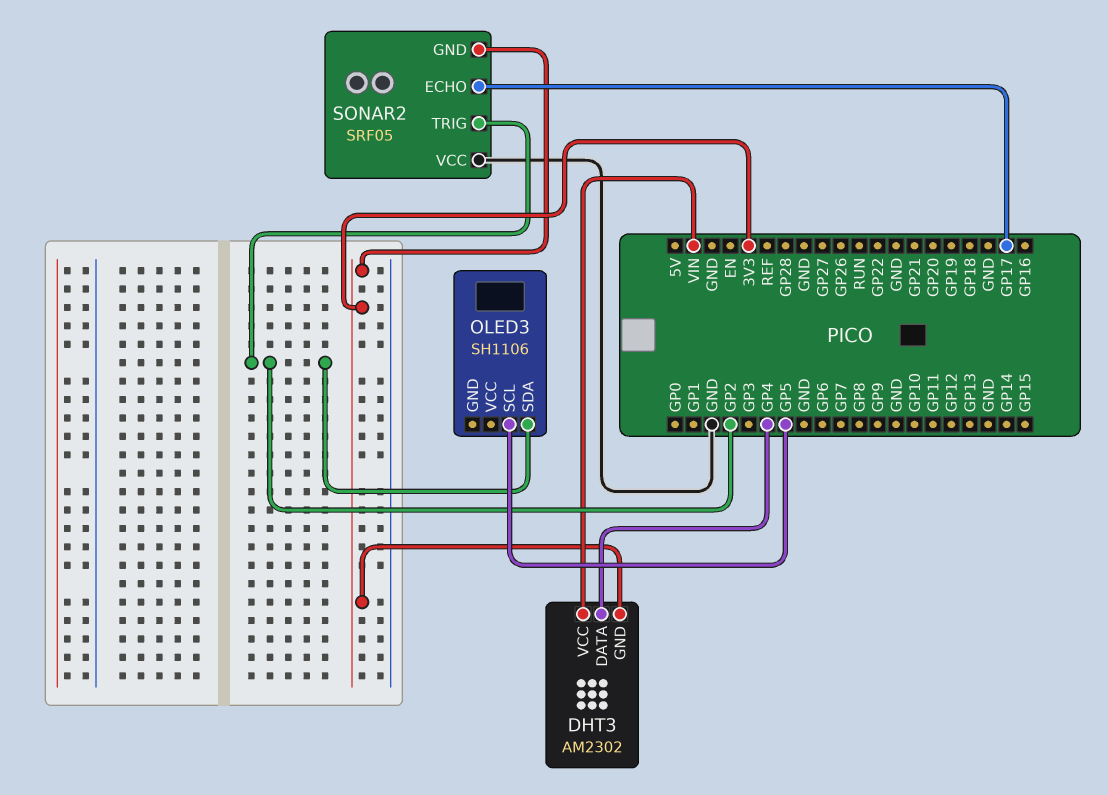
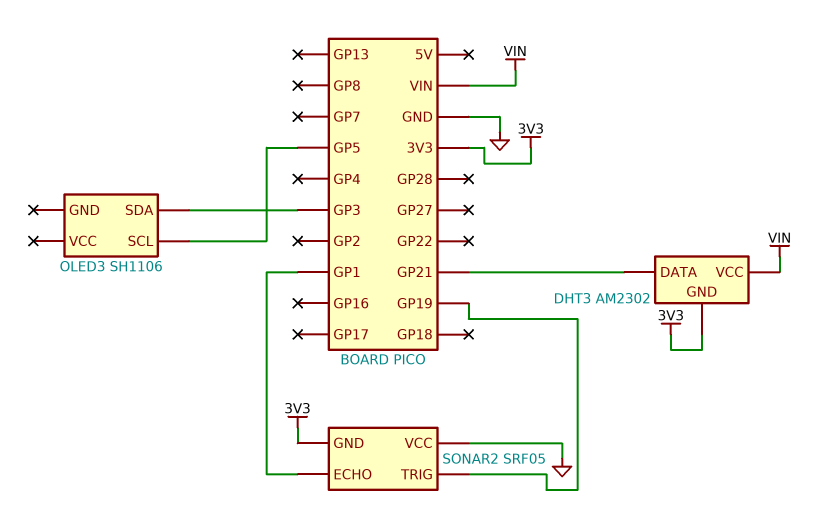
DHT3 pin DATA: GP4 -> GP21
OLED3 pin SDA: GP2 -> GP3
SONAR2 pin ECHO: GP17 -> GP1
SONAR2 pin TRIG: GP2 -> GP19

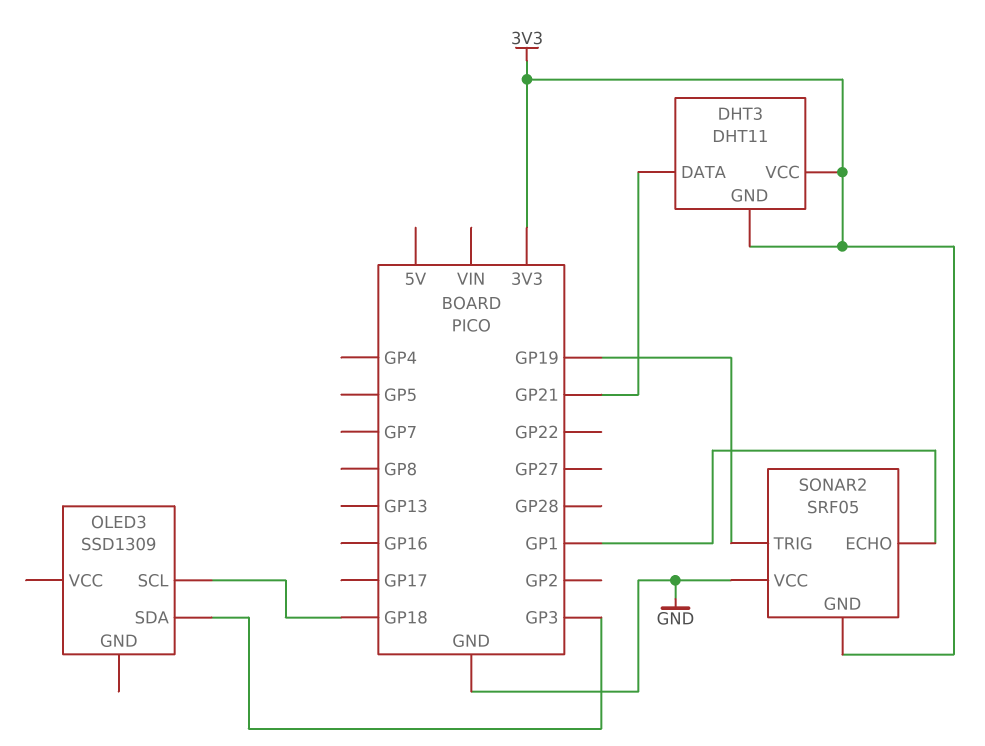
DHT3: AM2302 -> DHT11
DHT3 pin VCC: VIN -> 3V3
OLED3: SH1106 -> SSD1309
OLED3 pin SCL: GP5 -> GP18

